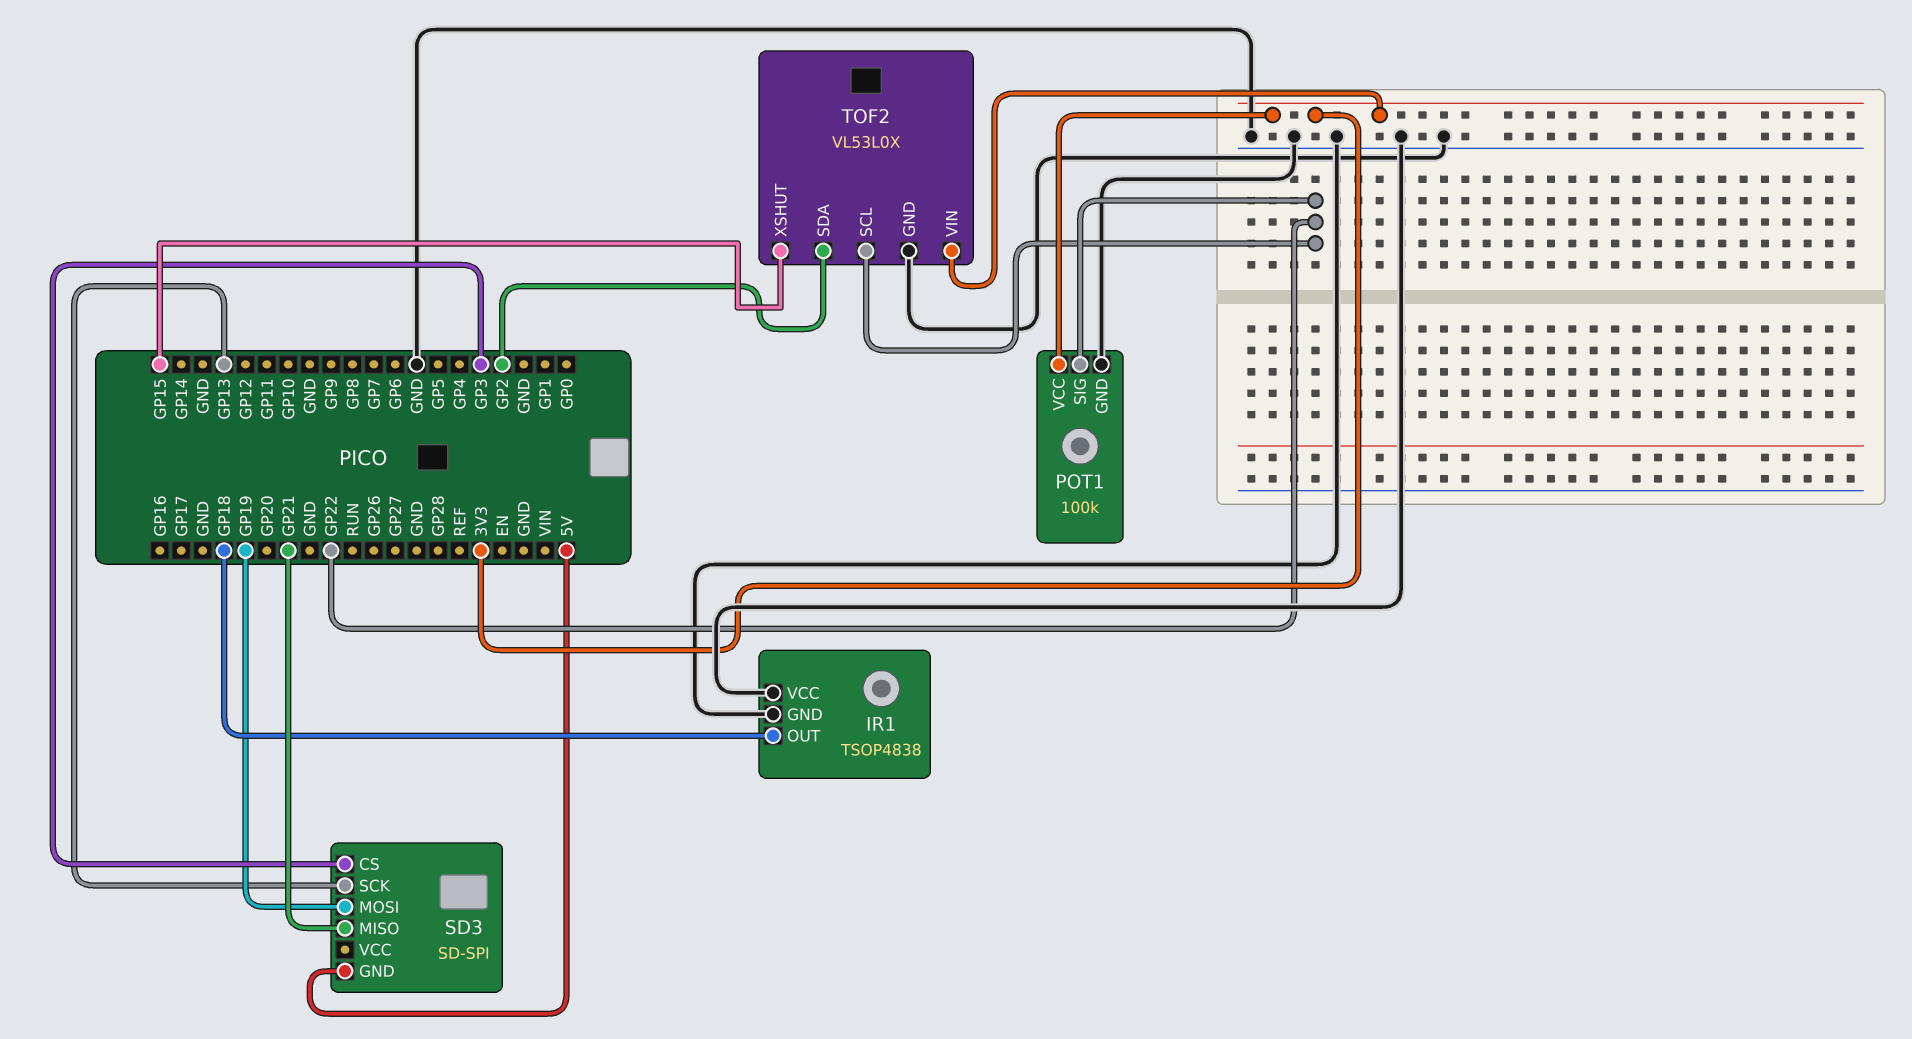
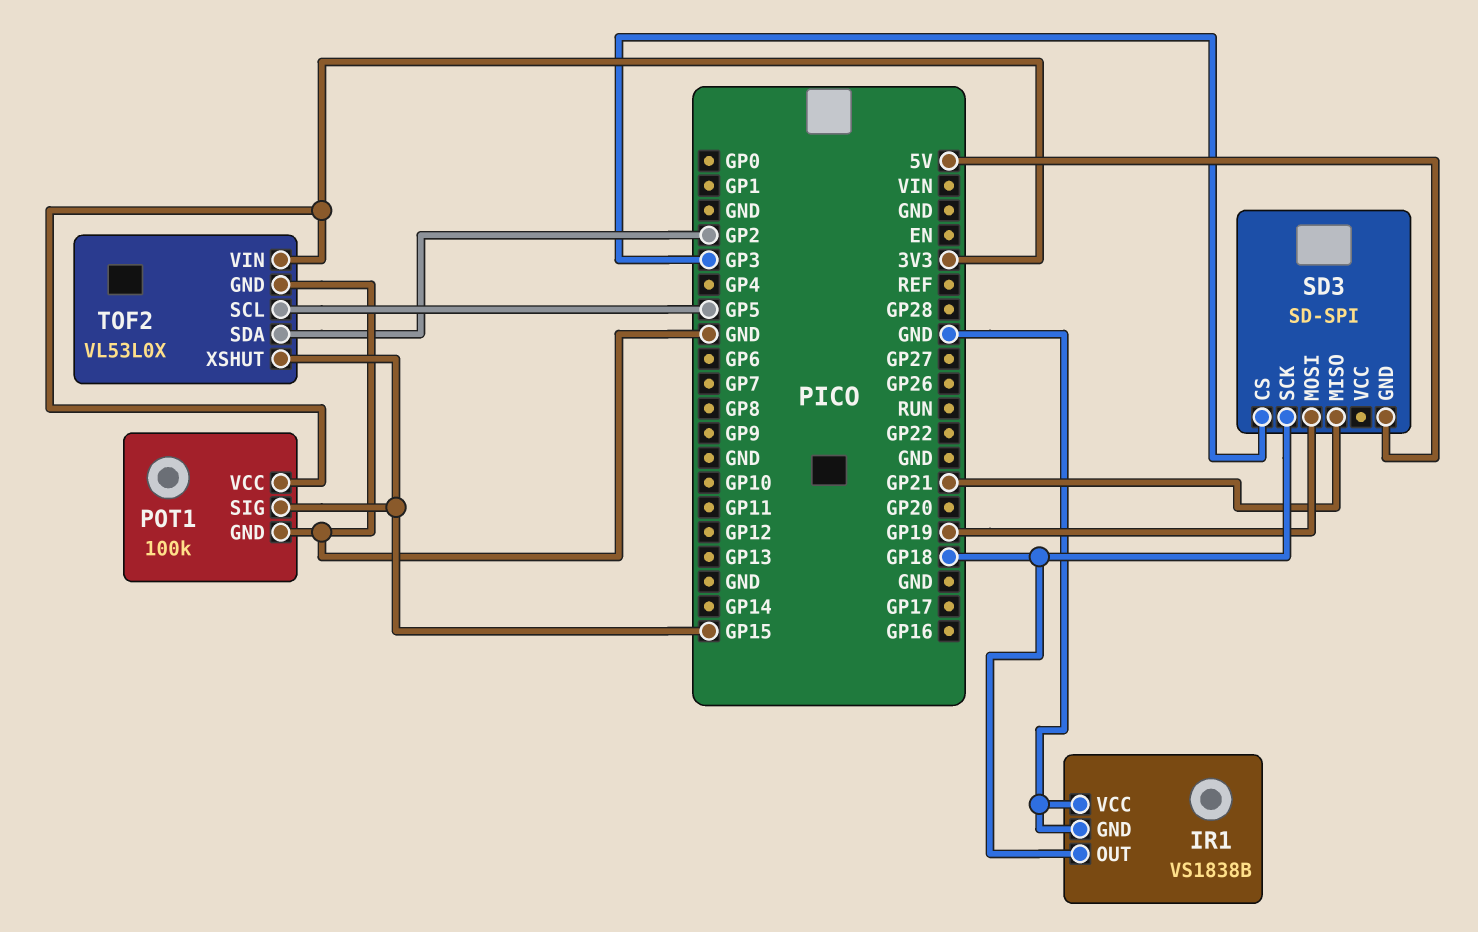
IR1: TSOP4838 -> VS1838B
POT1 pin SIG: GP22 -> GP15
SD3 pin SCK: GP13 -> GP18
TOF2 pin SCL: GP22 -> GP5

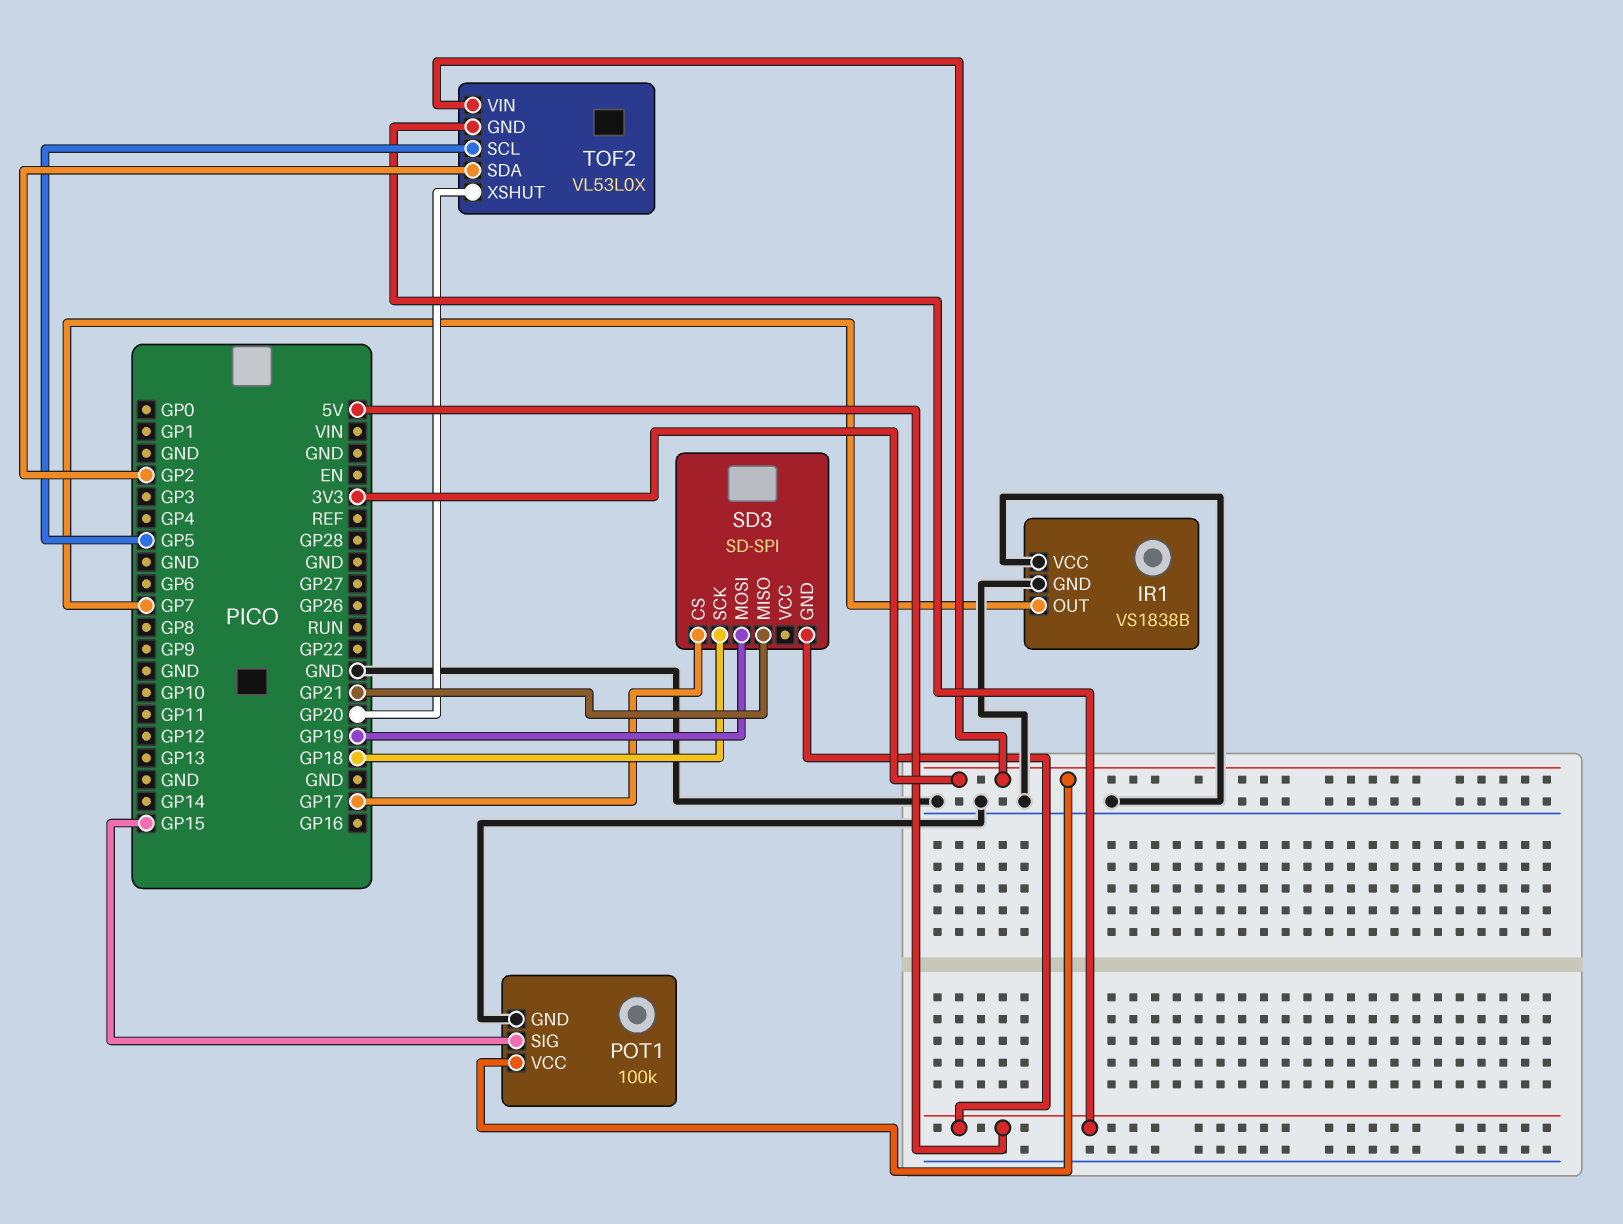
IR1 pin OUT: GP18 -> GP7
SD3 pin CS: GP3 -> GP17
TOF2 pin GND: GND -> 5V
TOF2 pin XSHUT: GP15 -> GP20

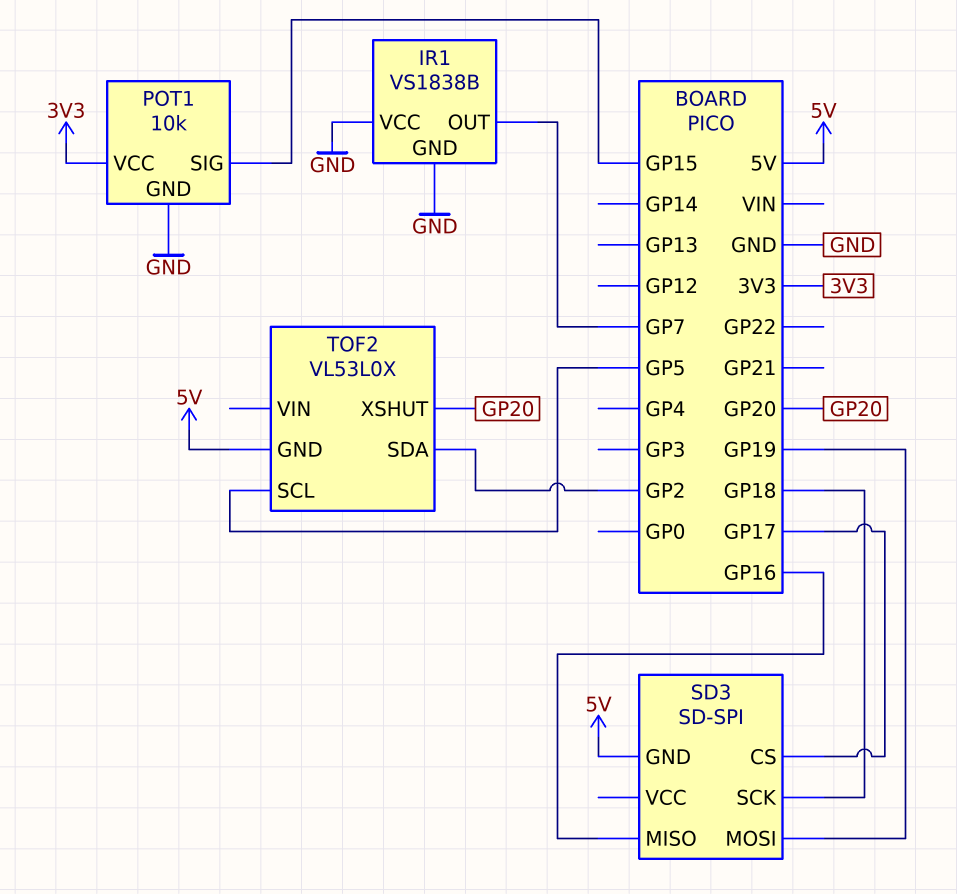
POT1: 100k -> 10k
SD3 pin MISO: GP21 -> GP16
TOF2 pin VIN: 3V3 -> none

